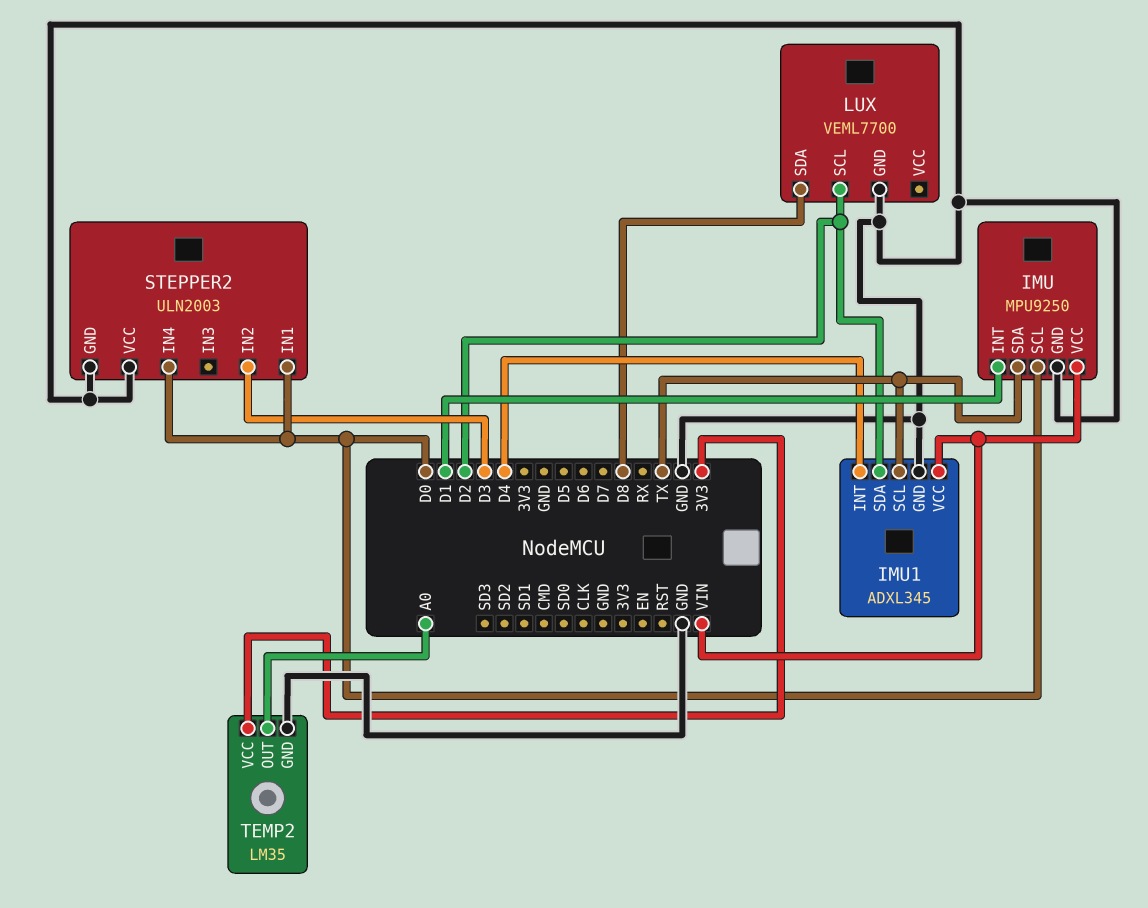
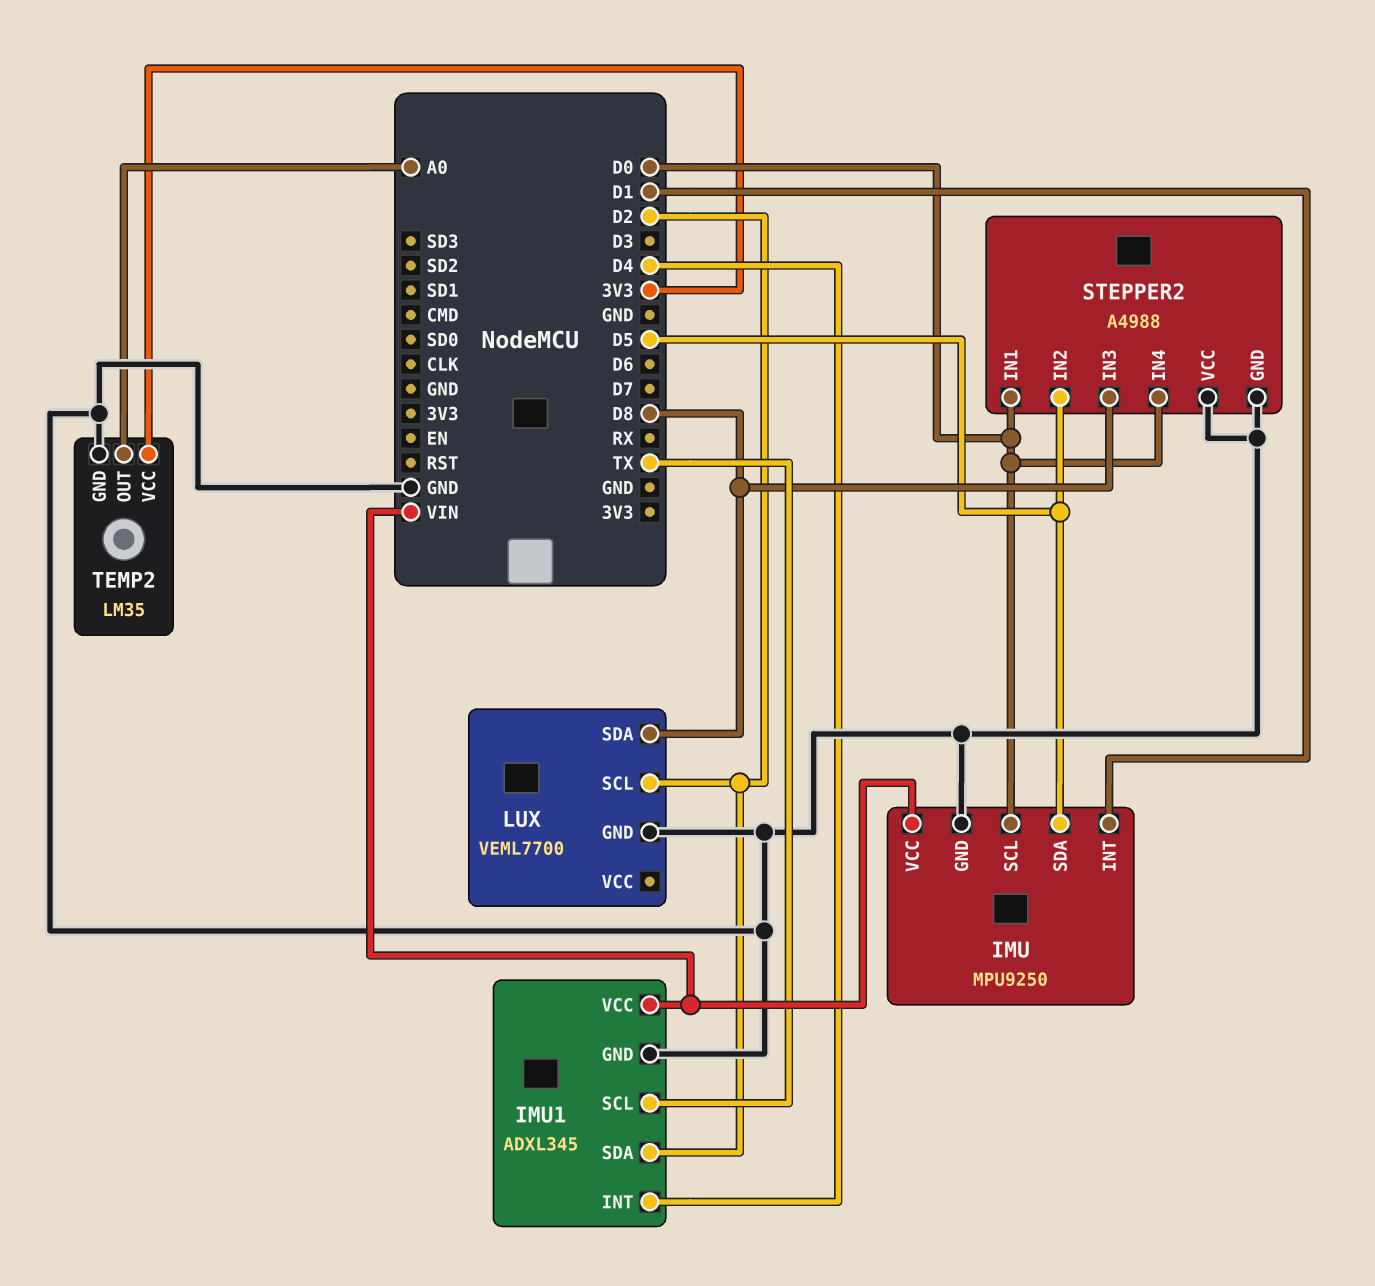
IMU pin SDA: TX -> D5
STEPPER2: ULN2003 -> A4988
STEPPER2 pin IN2: D3 -> D5
STEPPER2 pin IN3: none -> D8

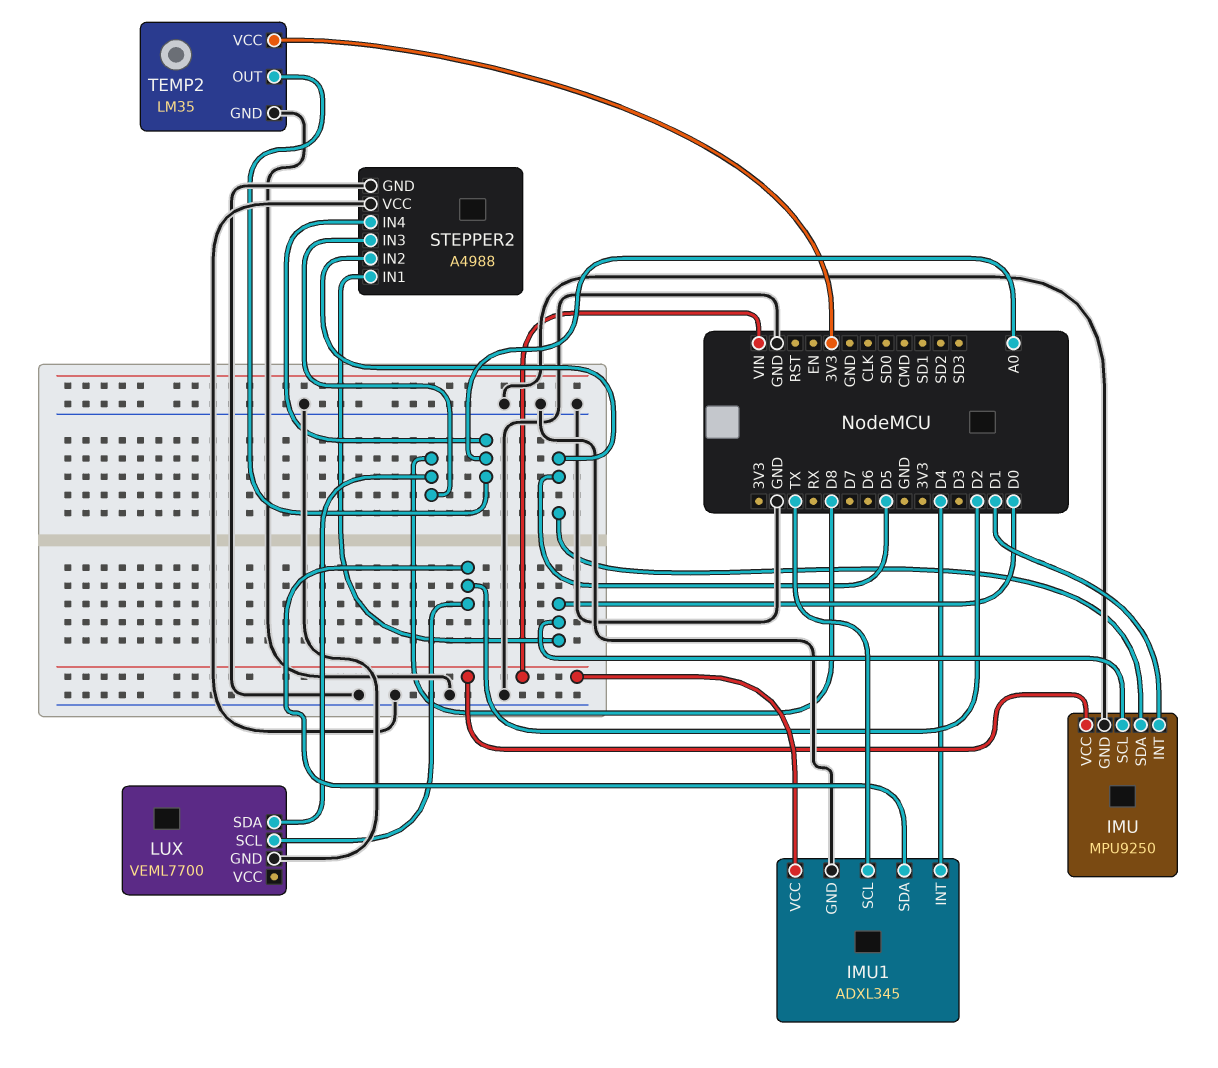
STEPPER2 pin IN4: D0 -> A0

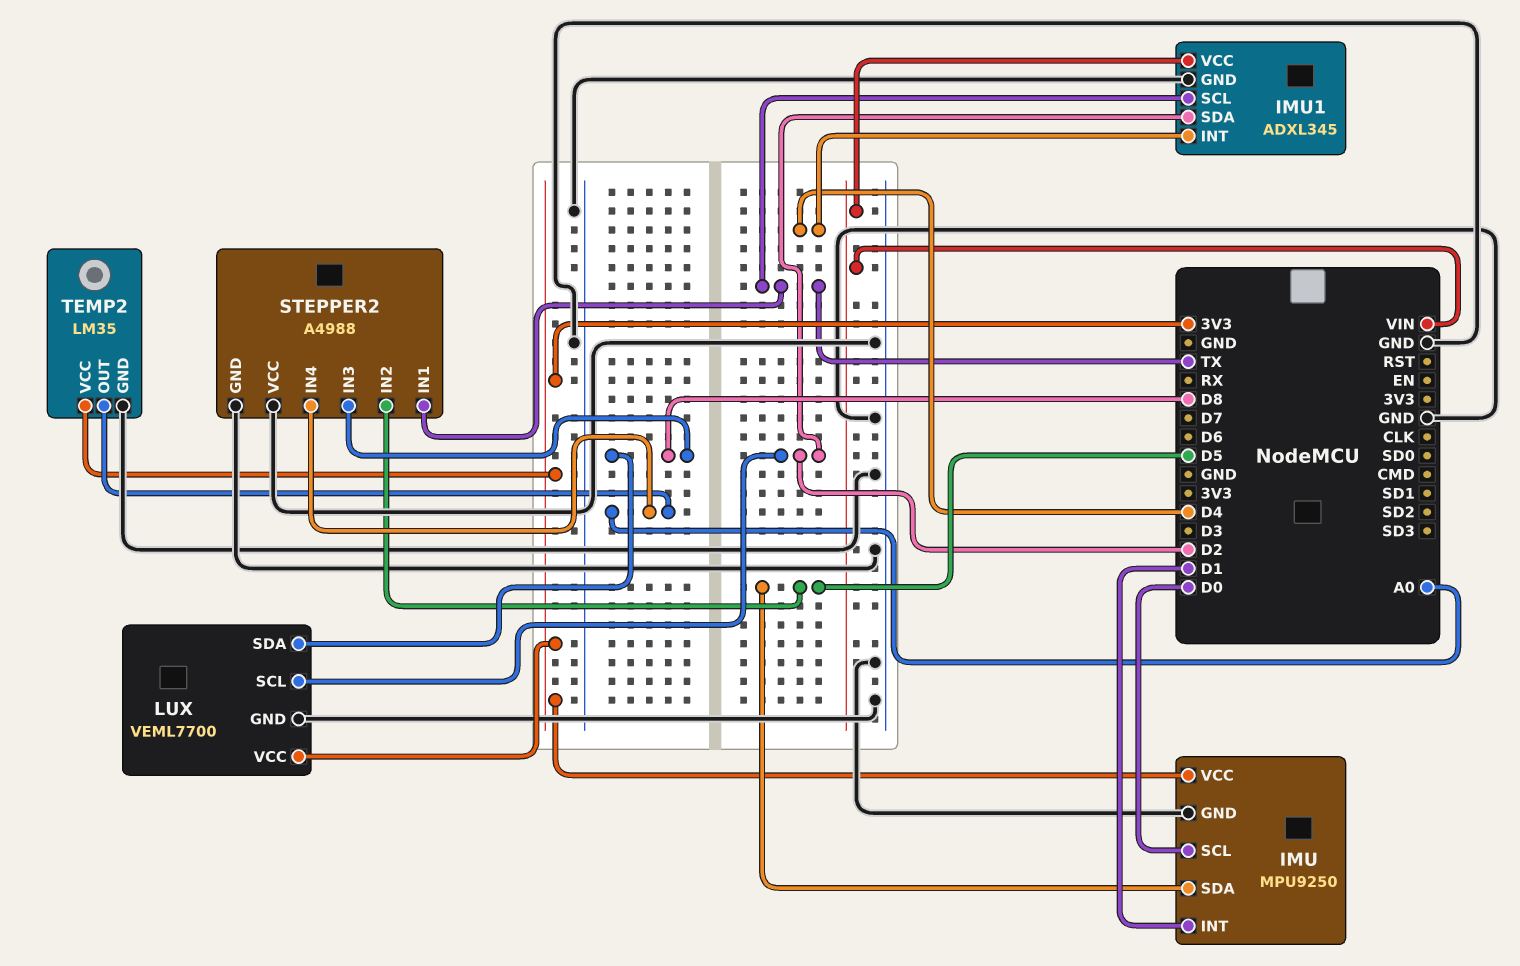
IMU pin VCC: VIN -> 3V3
LUX pin VCC: none -> 3V3
STEPPER2 pin IN1: D0 -> TX

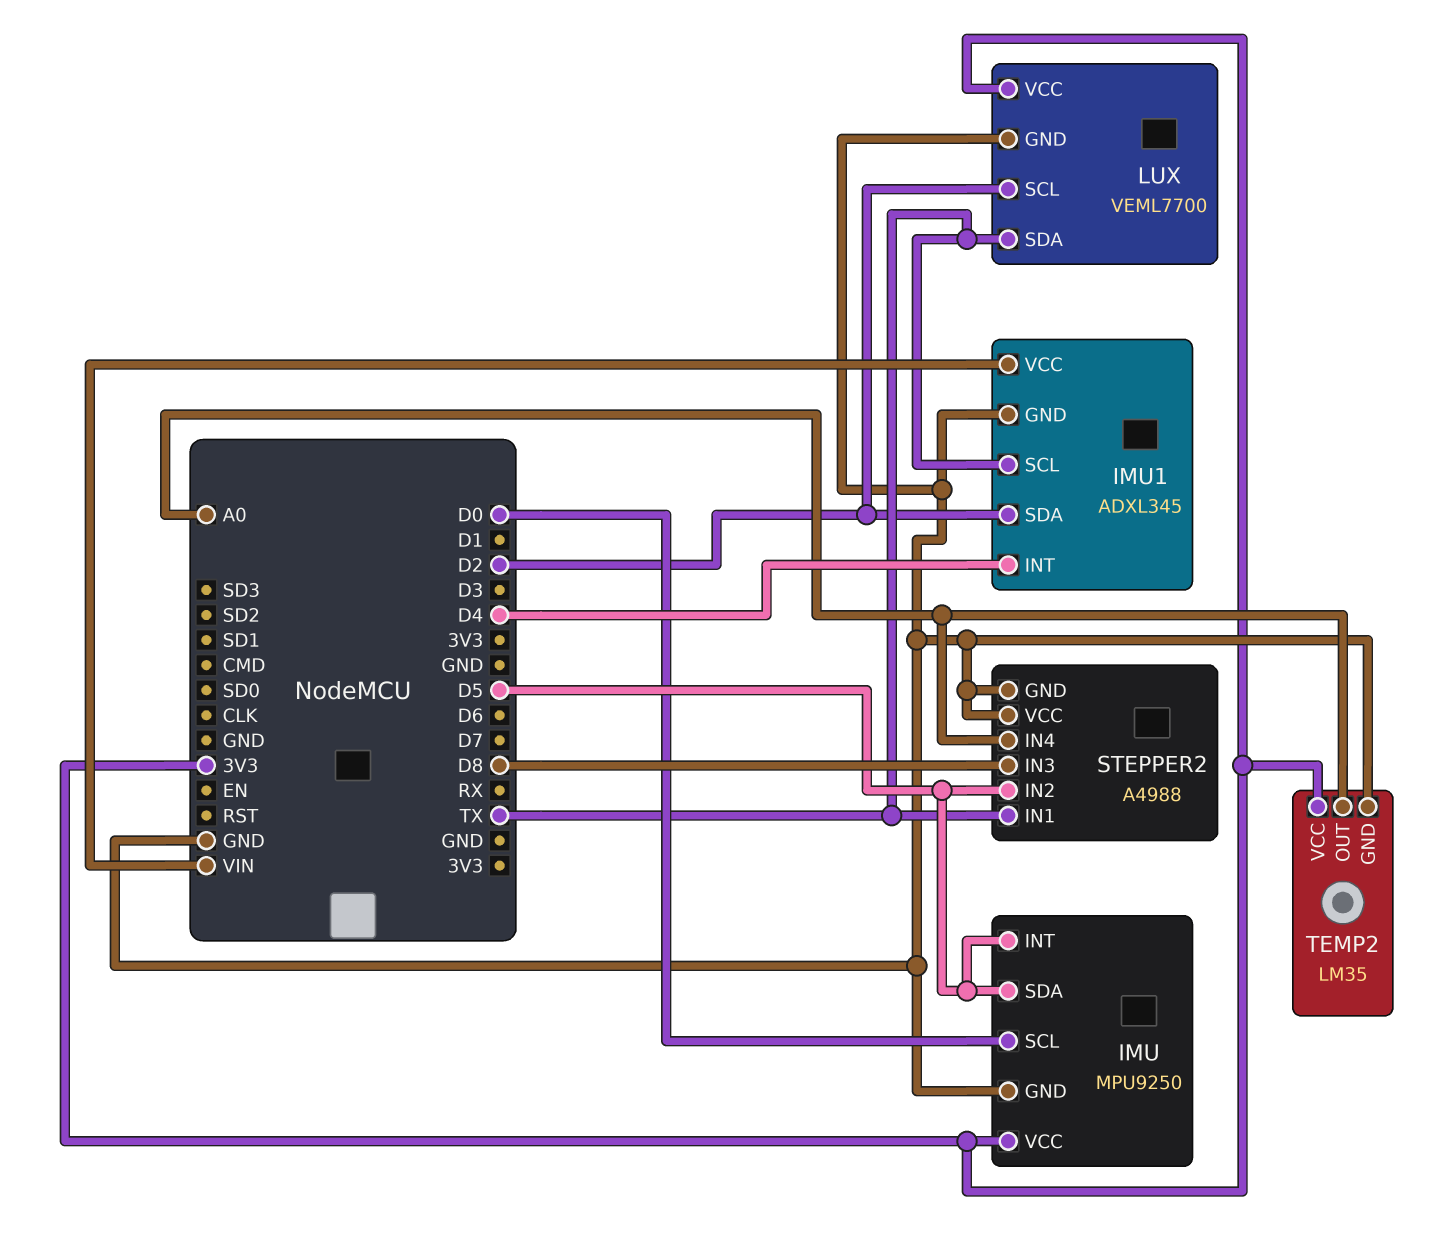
IMU pin INT: D1 -> D5
LUX pin SDA: D8 -> TX

